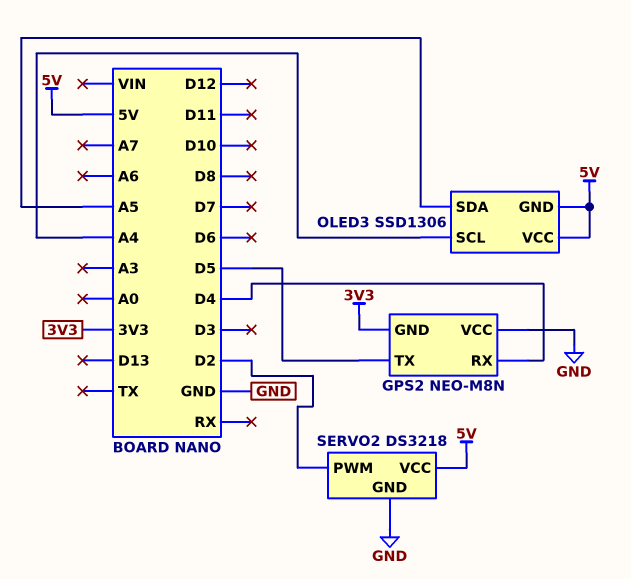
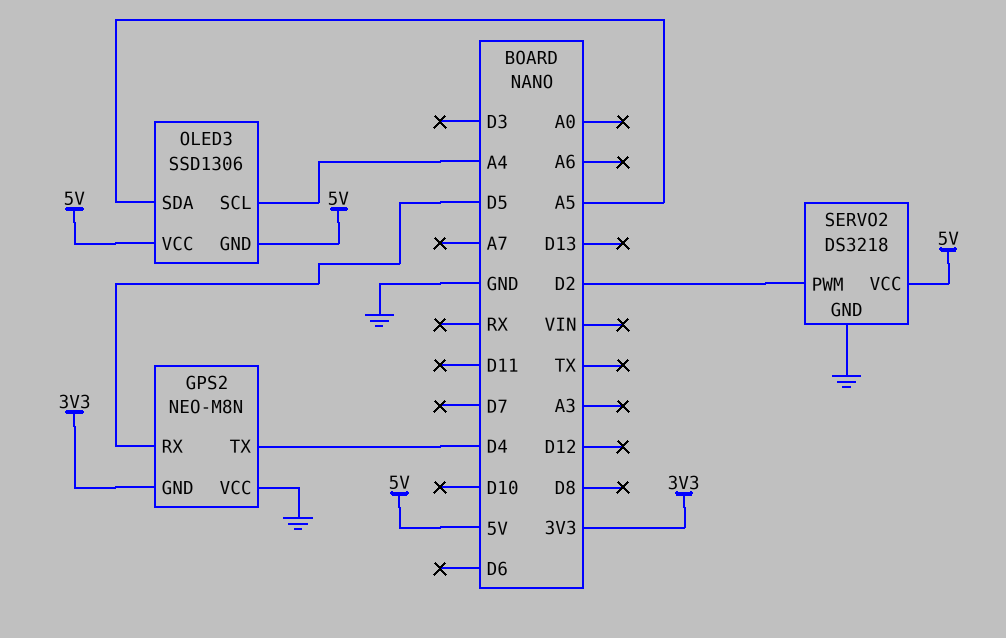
GPS2 pin RX: D4 -> D5
GPS2 pin TX: D5 -> D4

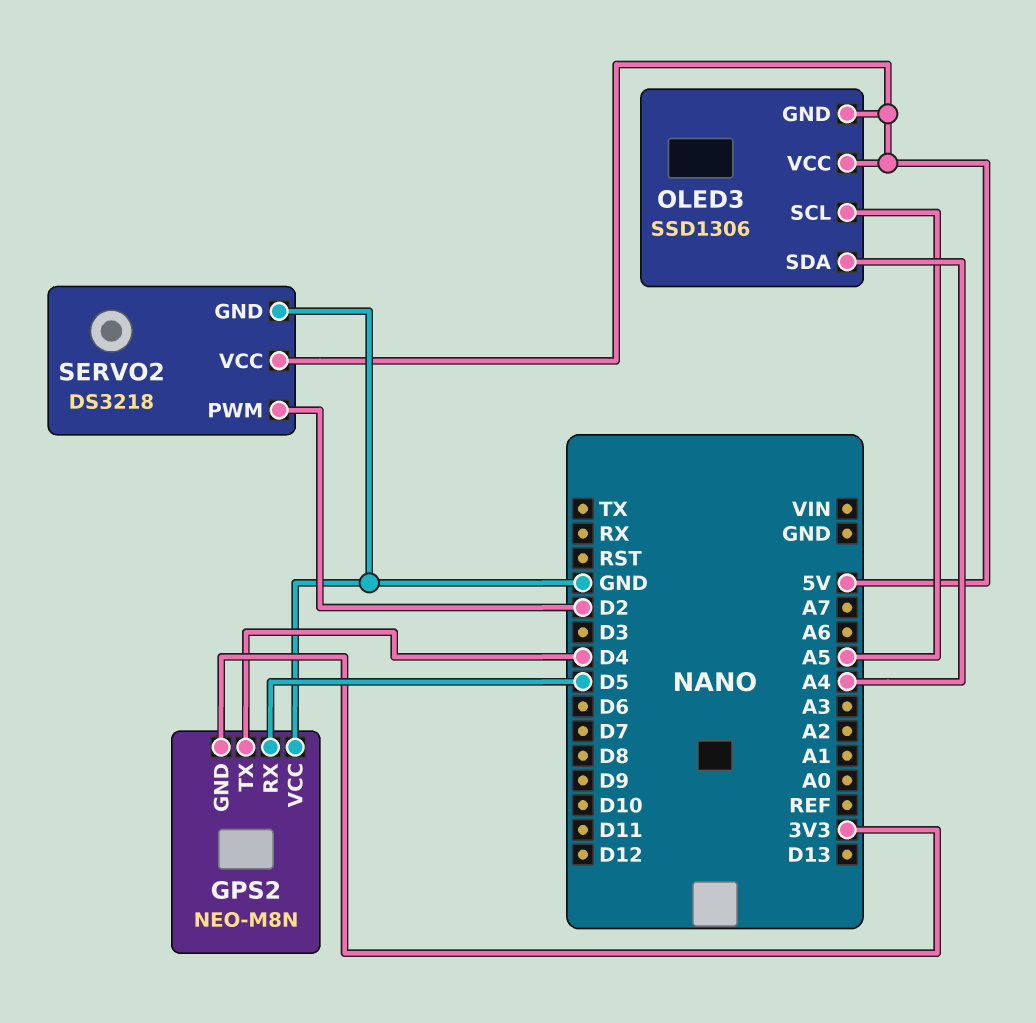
OLED3 pin SCL: A4 -> A5
OLED3 pin SDA: A5 -> A4

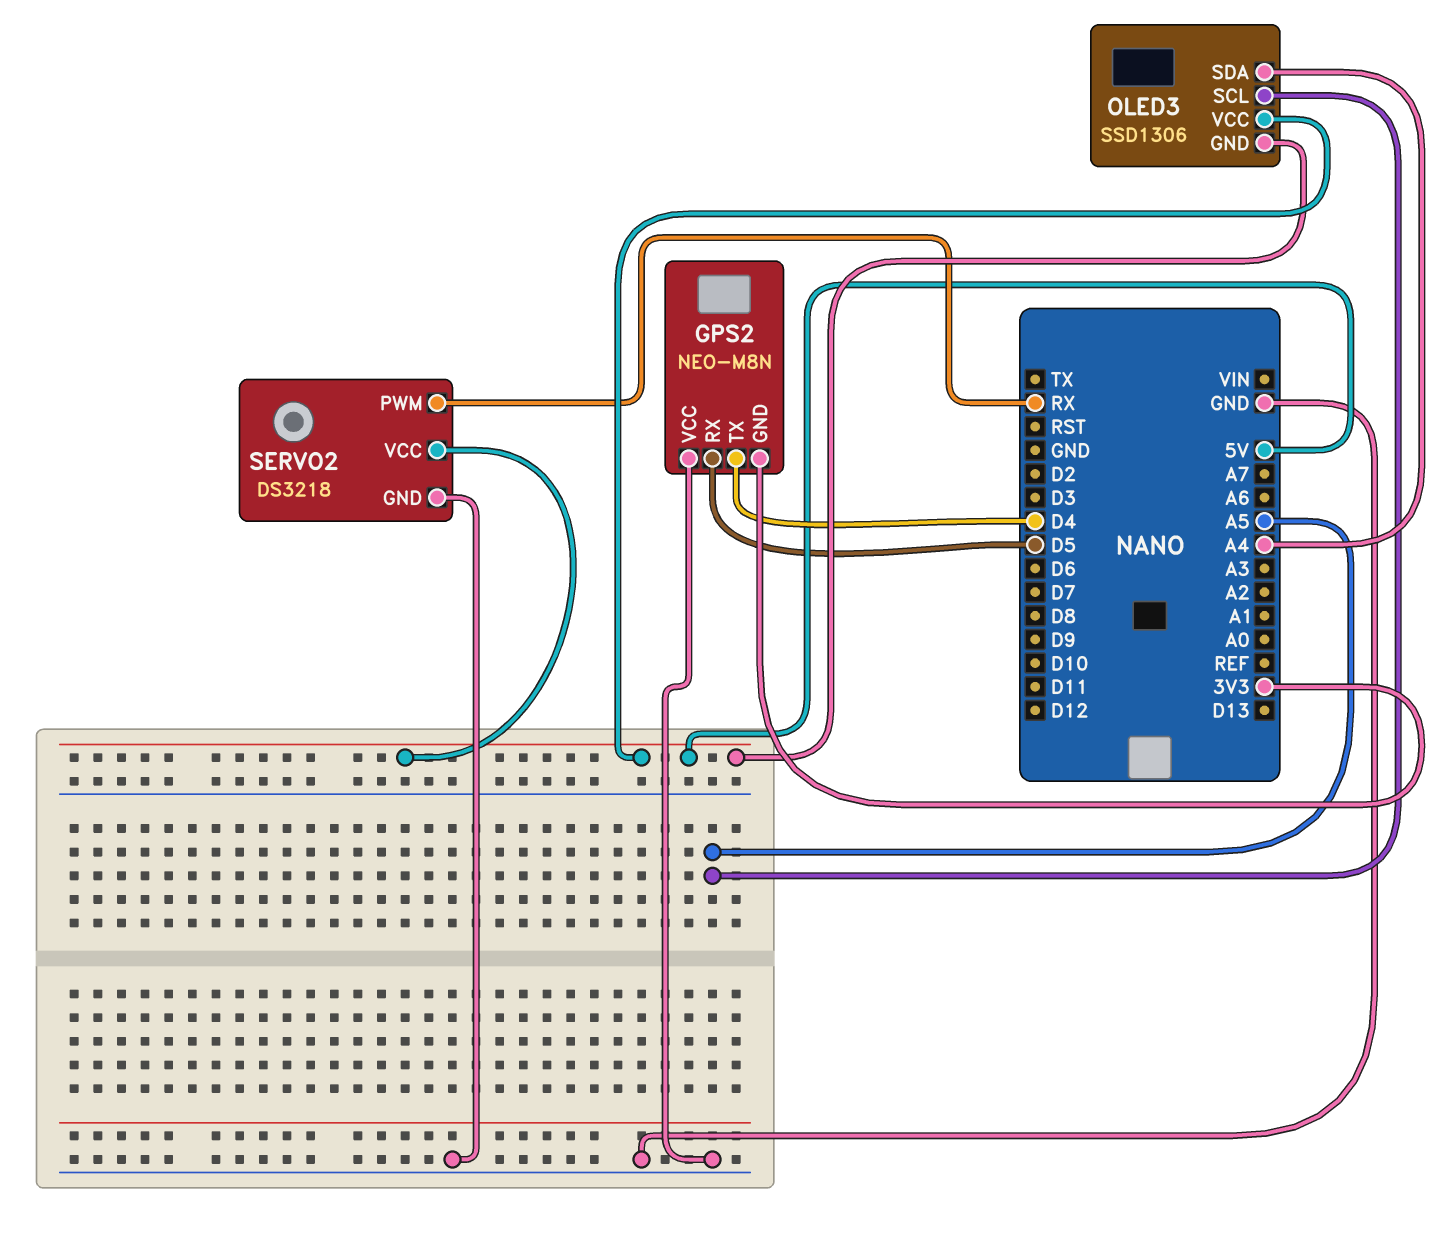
SERVO2 pin PWM: D2 -> RX

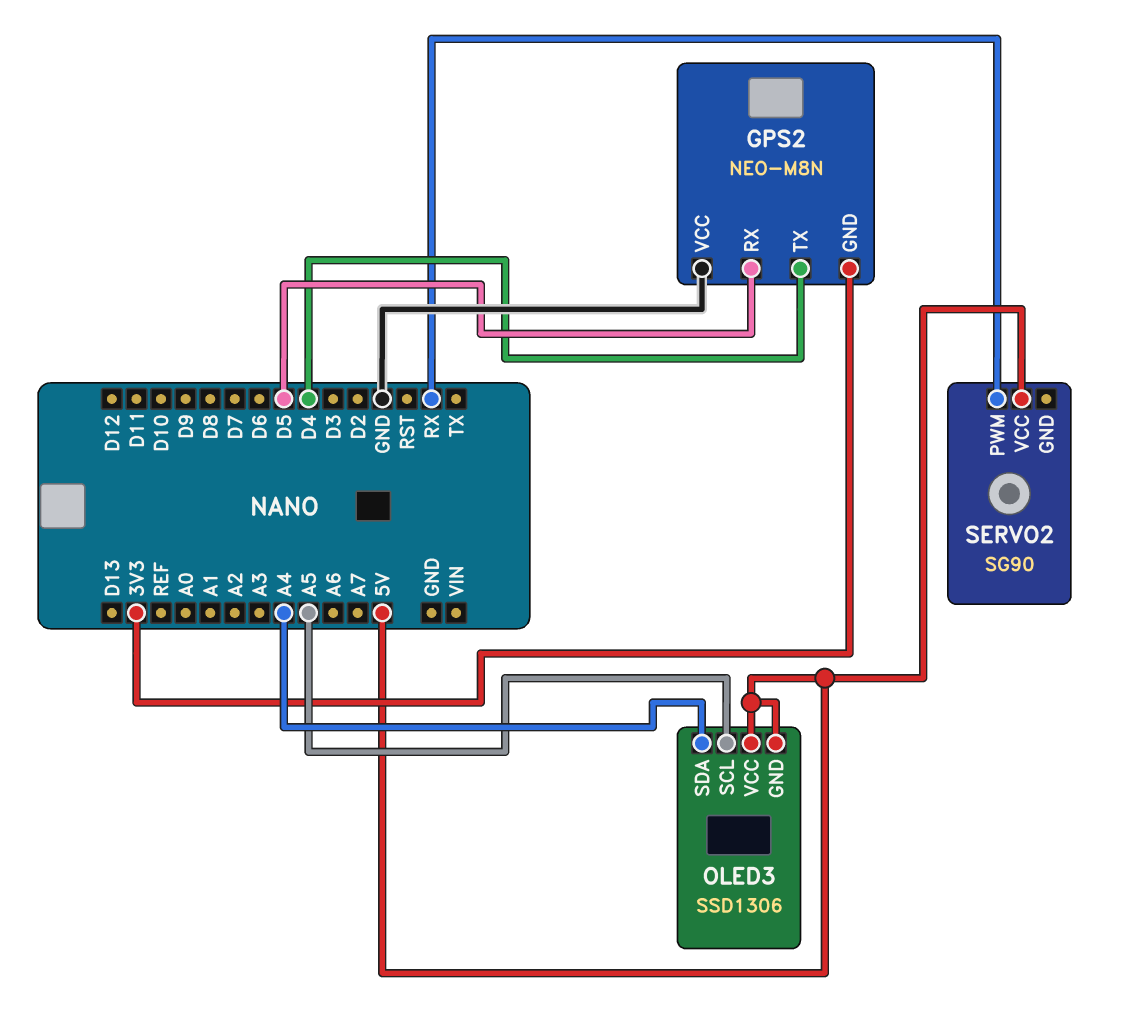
SERVO2: DS3218 -> SG90
SERVO2 pin GND: GND -> none

